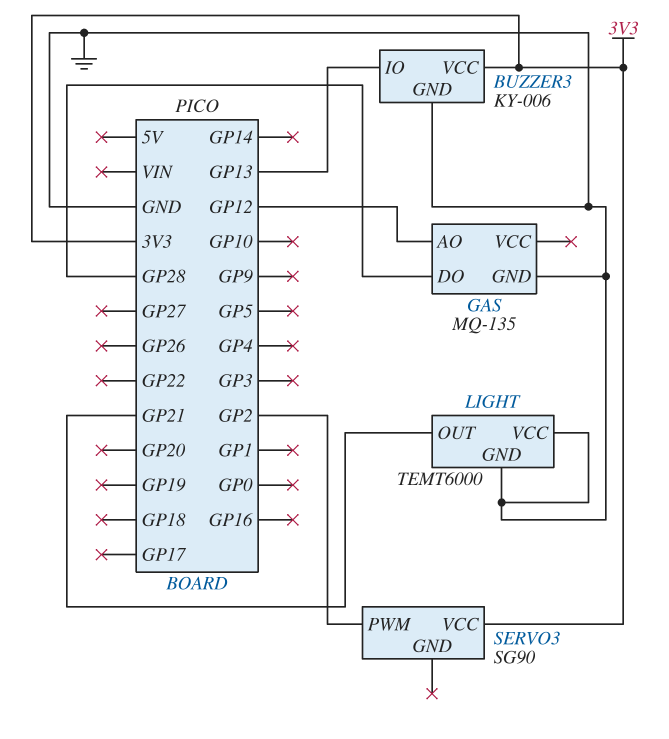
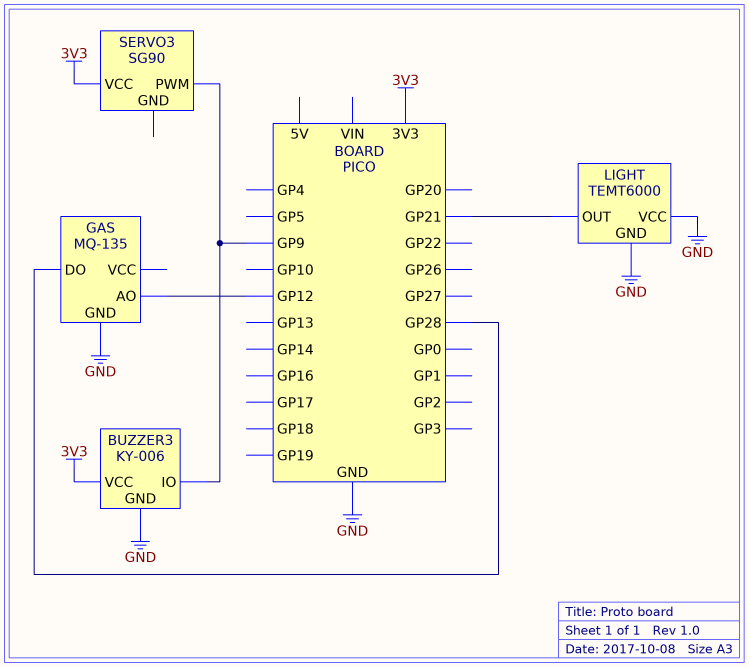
BUZZER3 pin IO: GP13 -> GP9
SERVO3 pin PWM: GP2 -> GP9

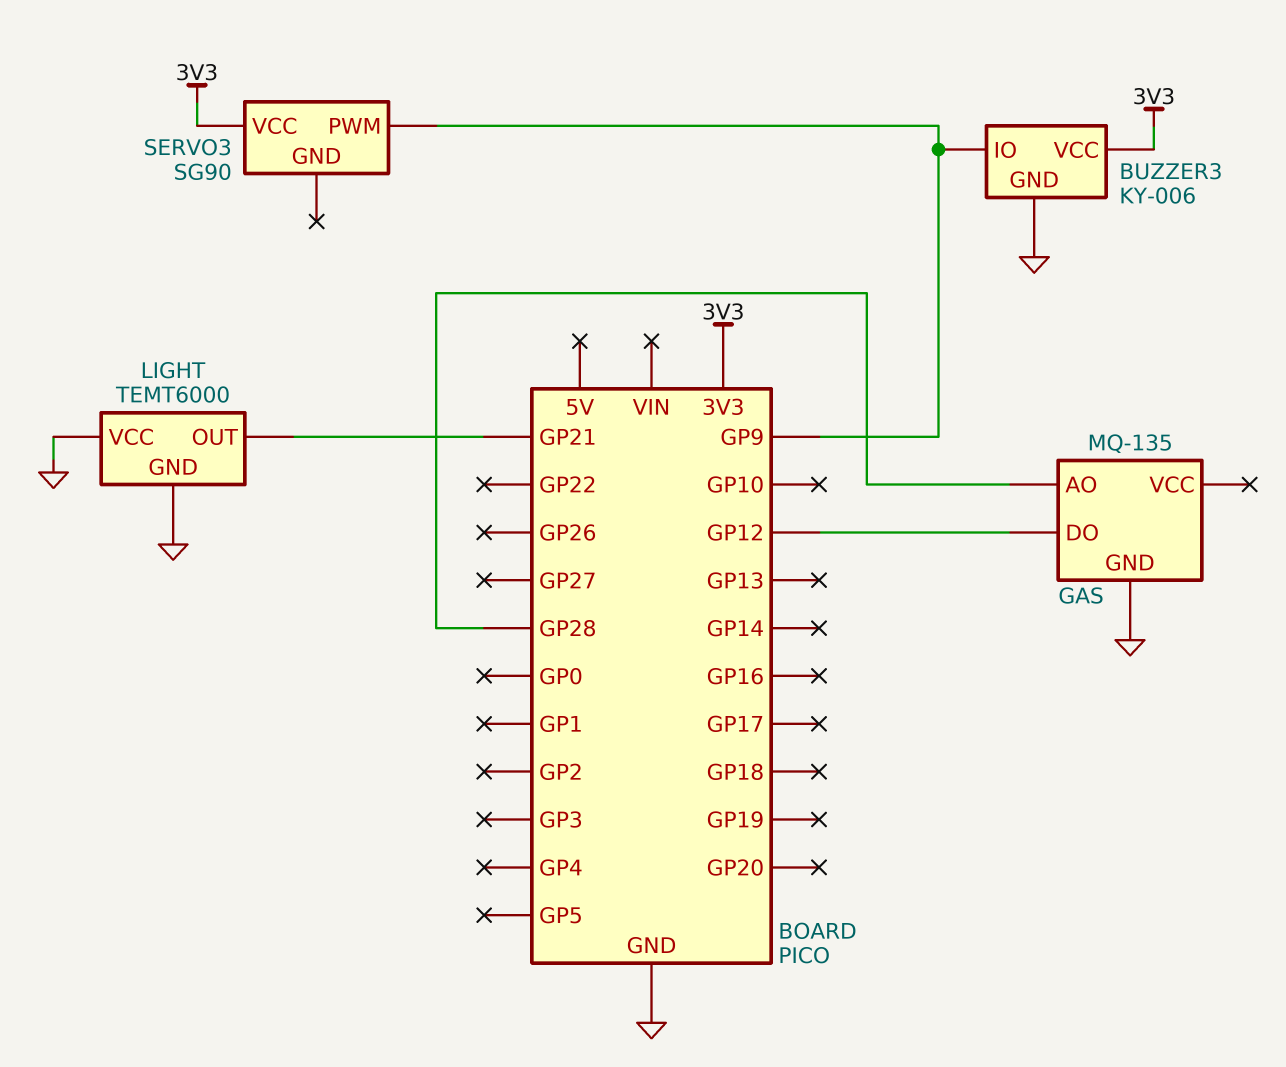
GAS pin AO: GP12 -> GP28
GAS pin DO: GP28 -> GP12

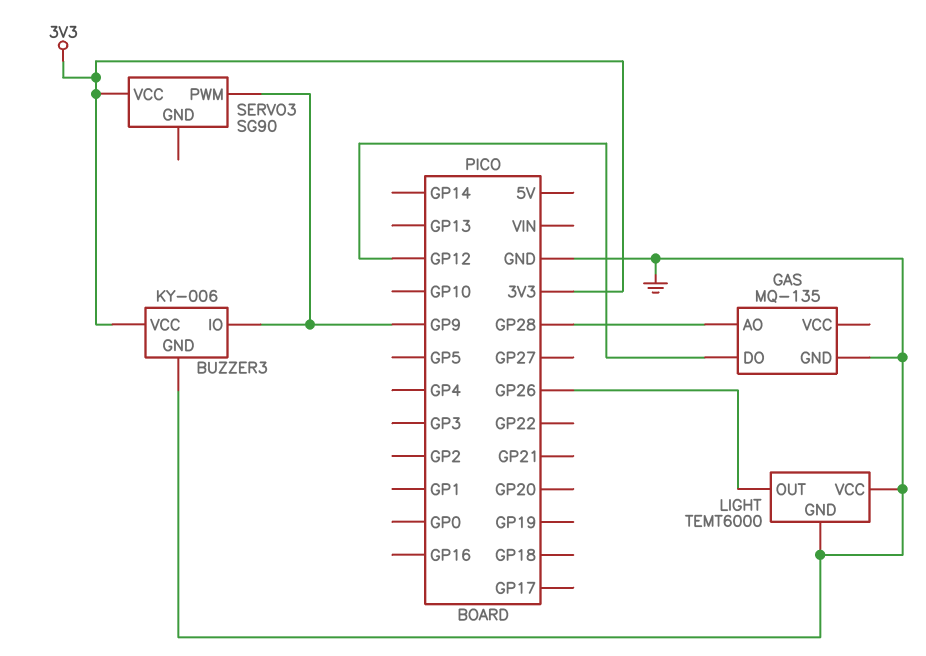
LIGHT pin OUT: GP21 -> GP26

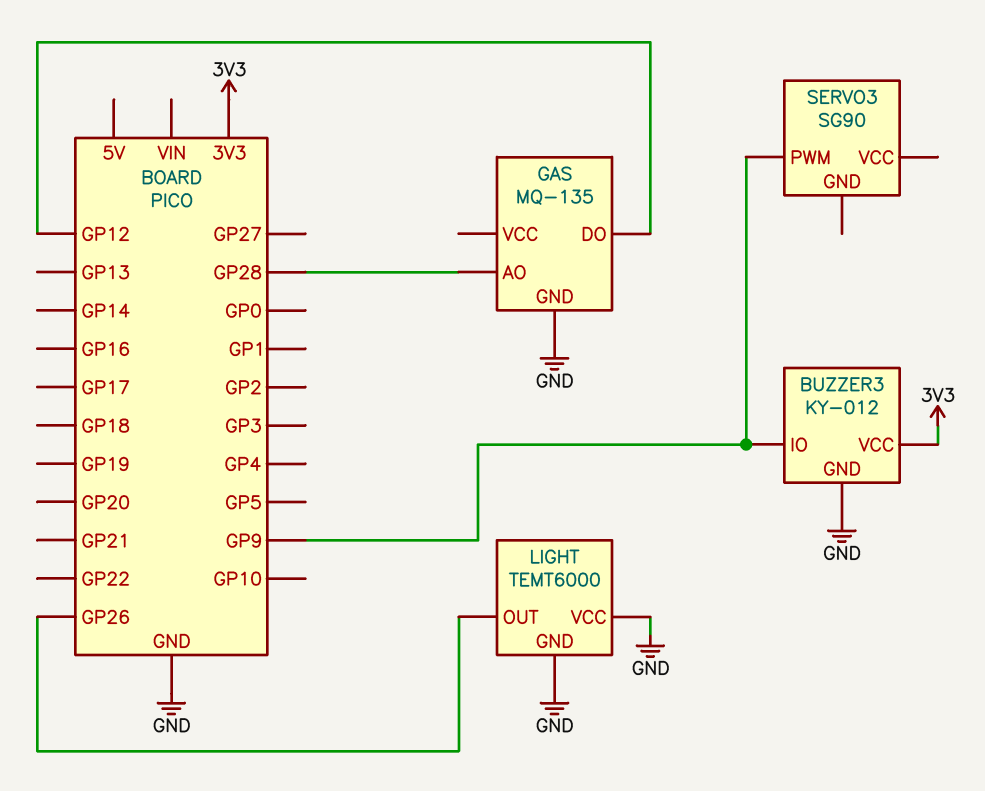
BUZZER3: KY-006 -> KY-012
SERVO3 pin VCC: 3V3 -> none

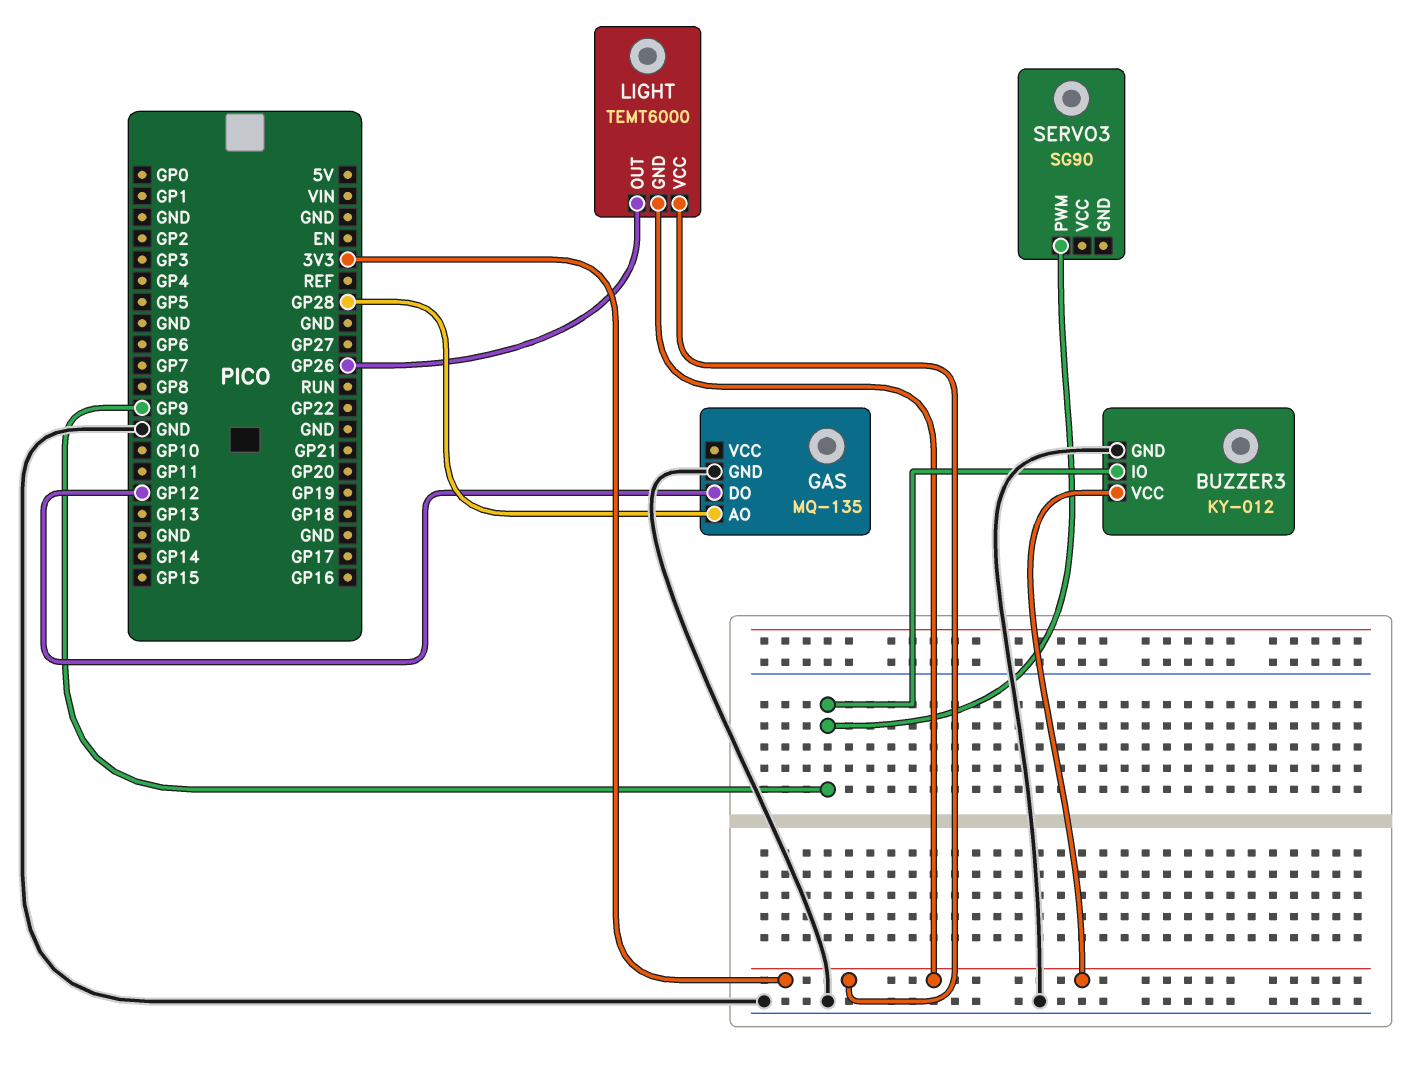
LIGHT pin GND: GND -> 3V3
LIGHT pin VCC: GND -> 3V3

